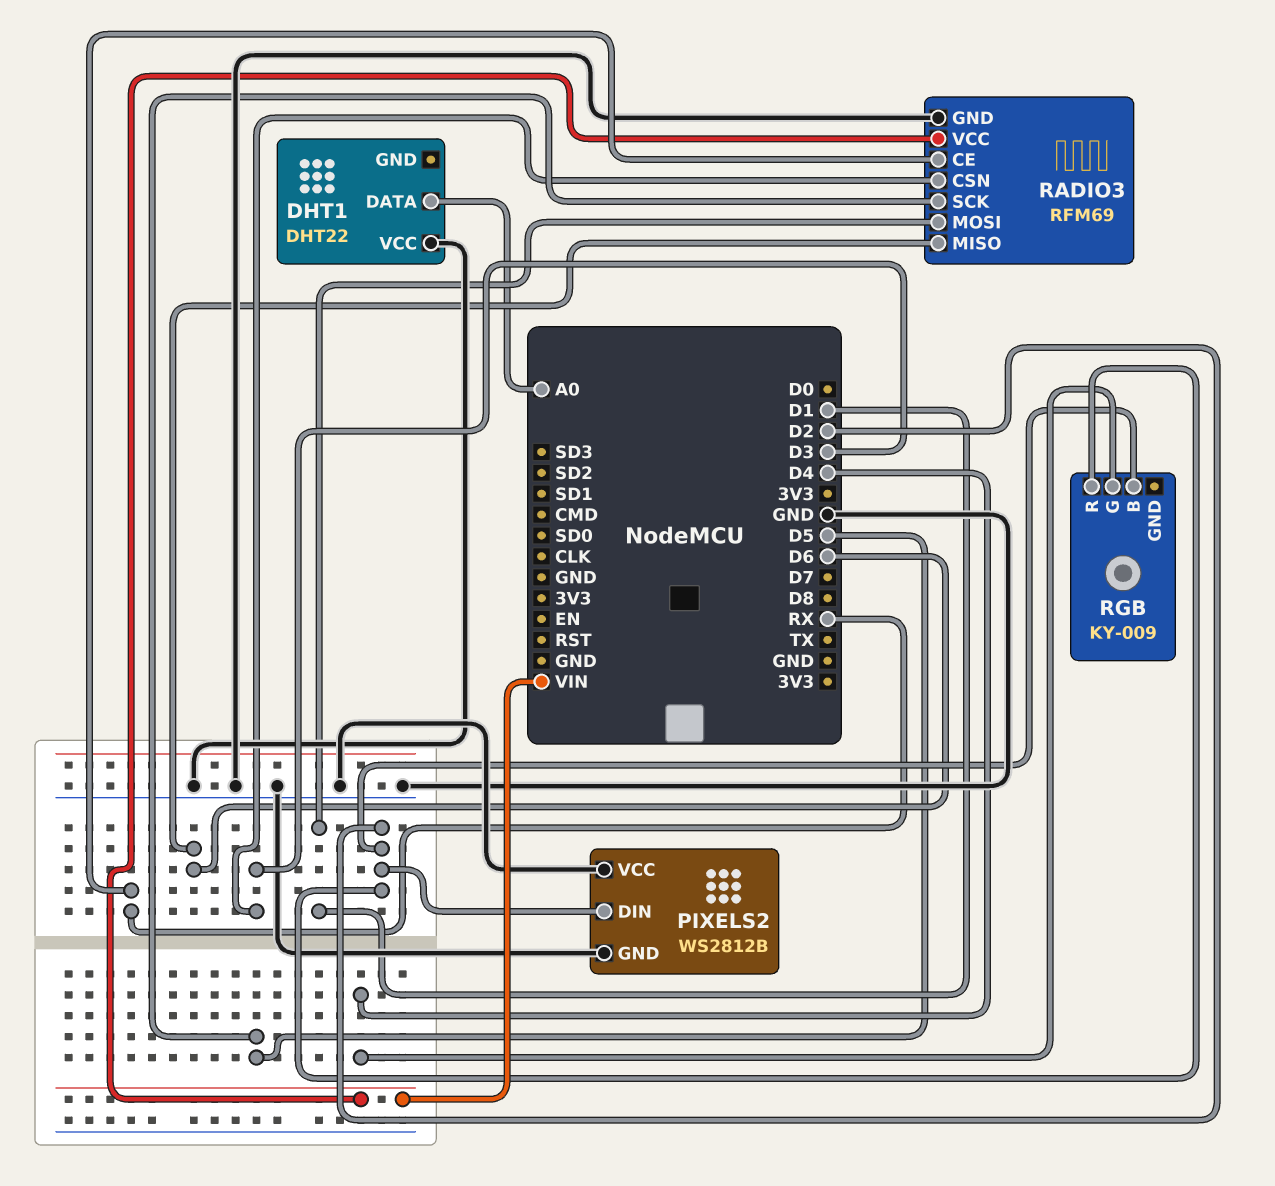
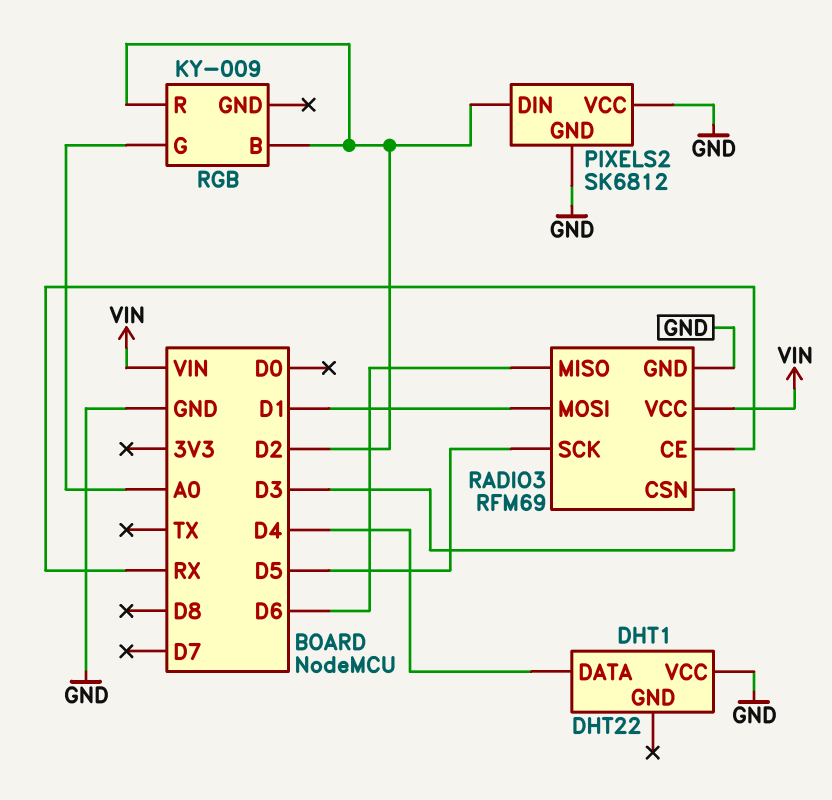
DHT1 pin DATA: A0 -> D4
PIXELS2: WS2812B -> SK6812
RGB pin G: D4 -> A0

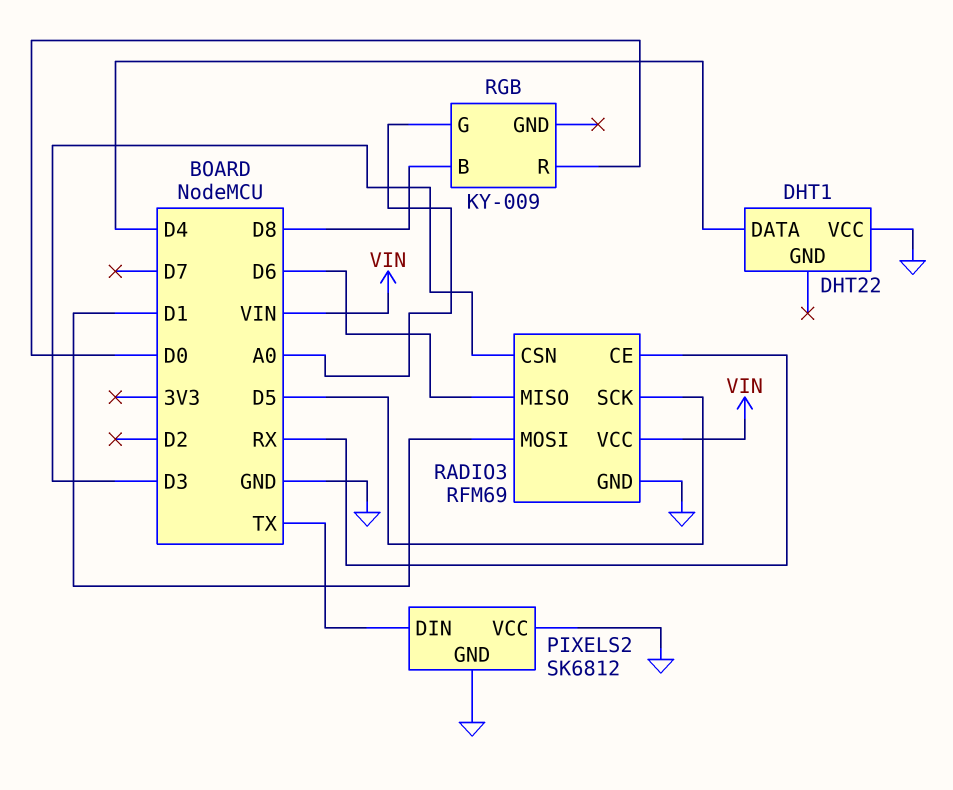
PIXELS2 pin DIN: D2 -> TX
RGB pin B: D2 -> D8
RGB pin R: D2 -> D0

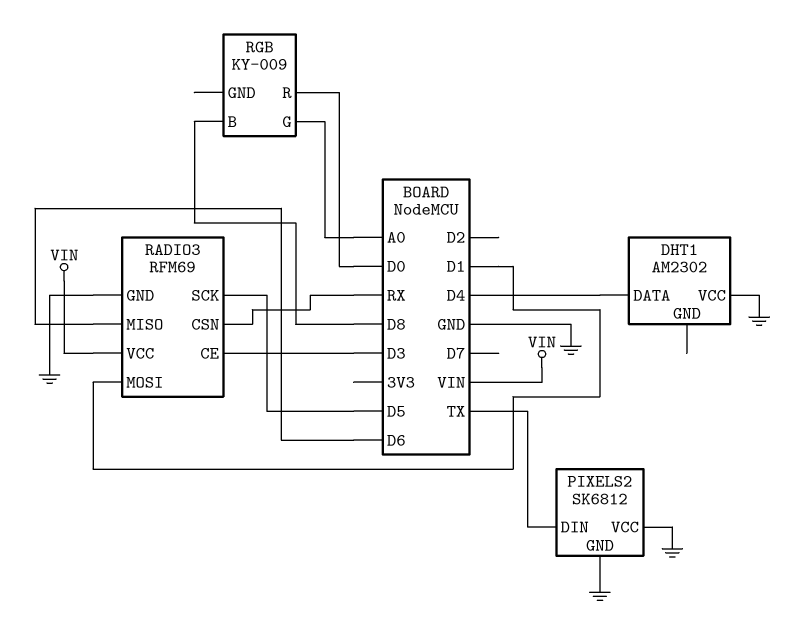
DHT1: DHT22 -> AM2302
RADIO3 pin CE: RX -> D3
RADIO3 pin CSN: D3 -> RX

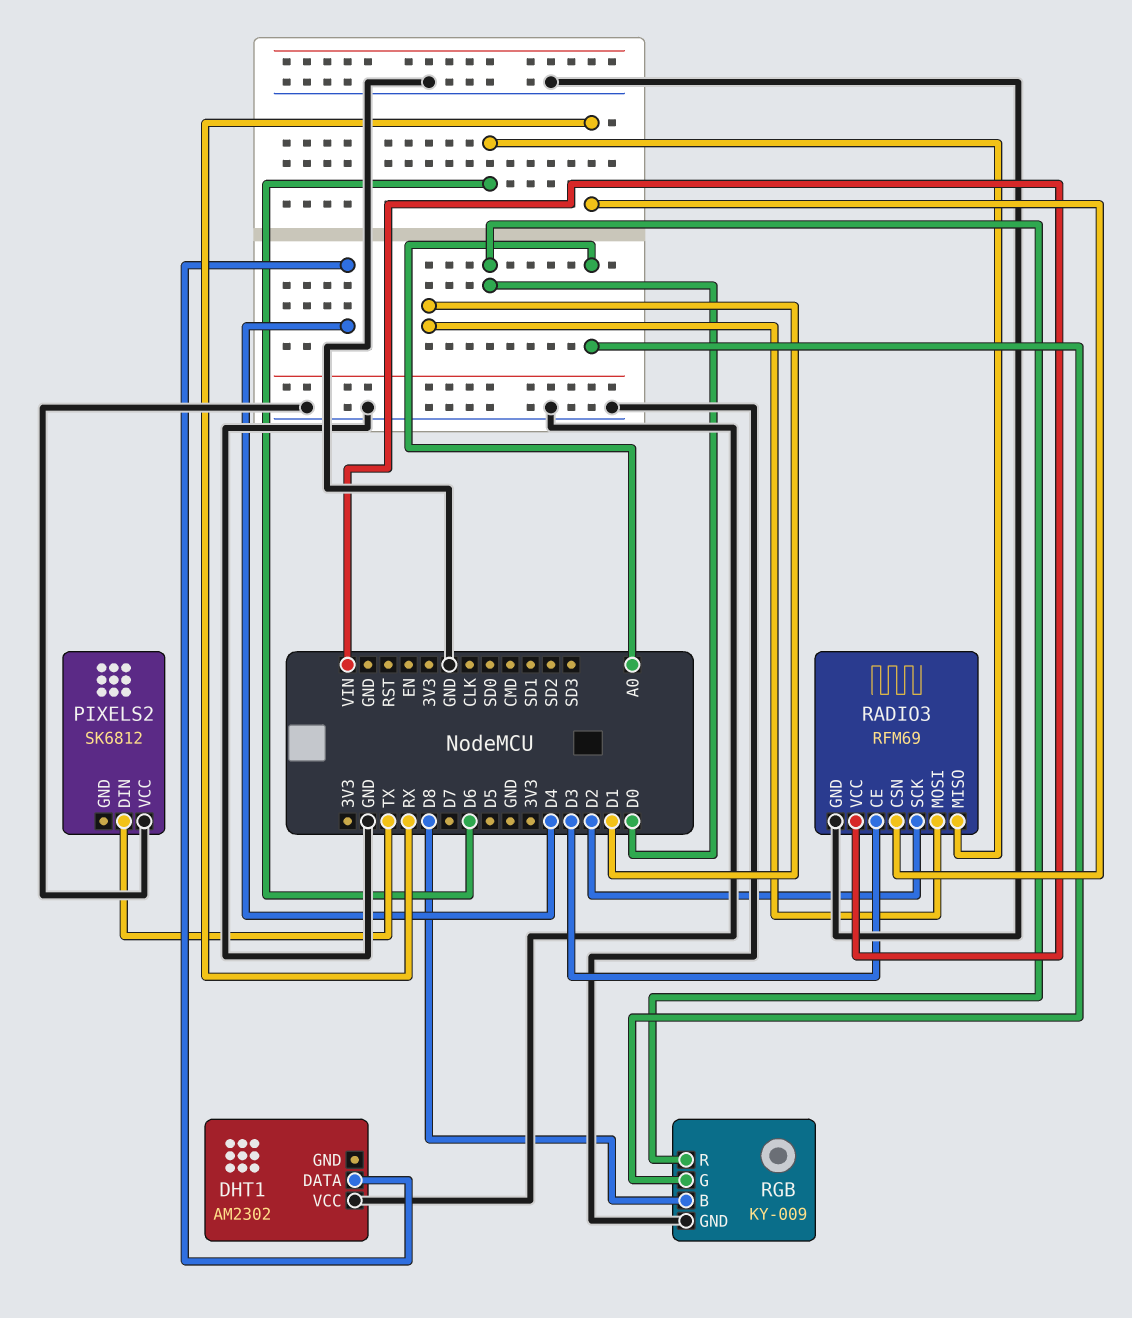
PIXELS2 pin GND: GND -> none
RADIO3 pin SCK: D5 -> D2
RGB pin GND: none -> GND

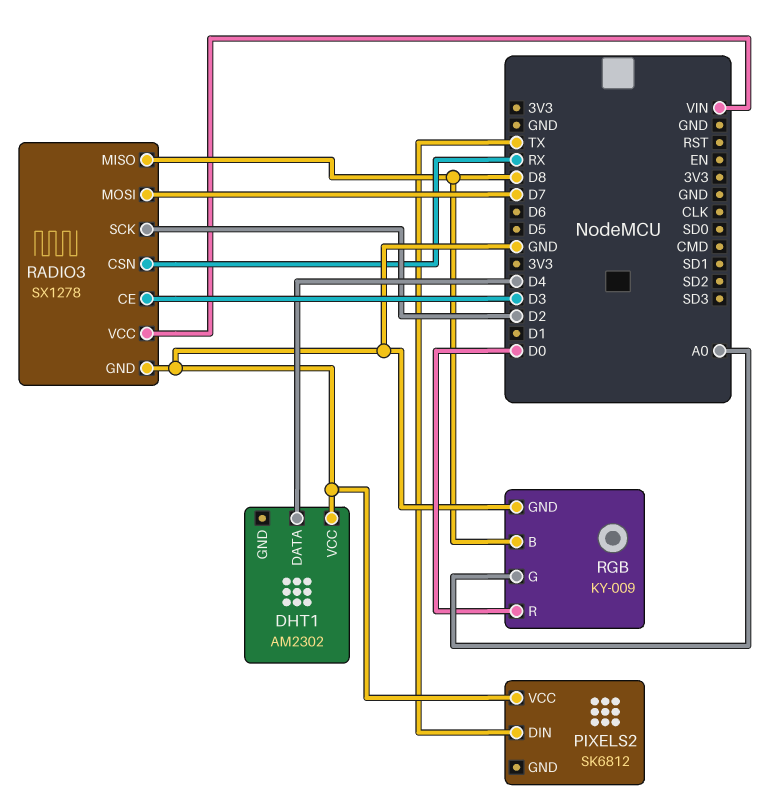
RADIO3: RFM69 -> SX1278
RADIO3 pin MISO: D6 -> D8
RADIO3 pin MOSI: D1 -> D7

